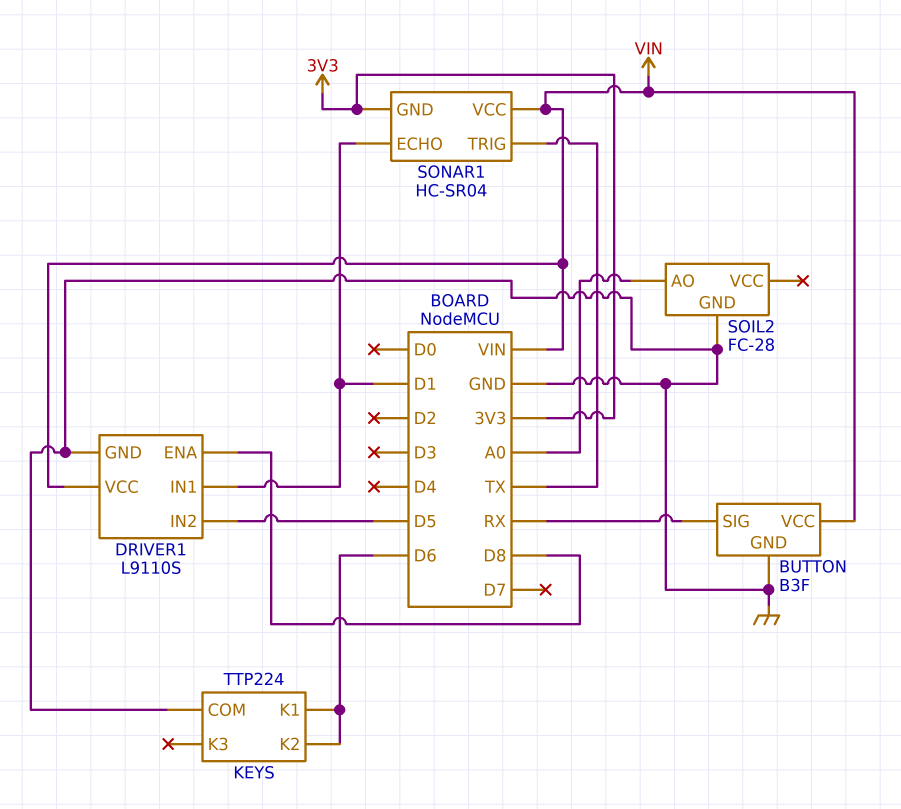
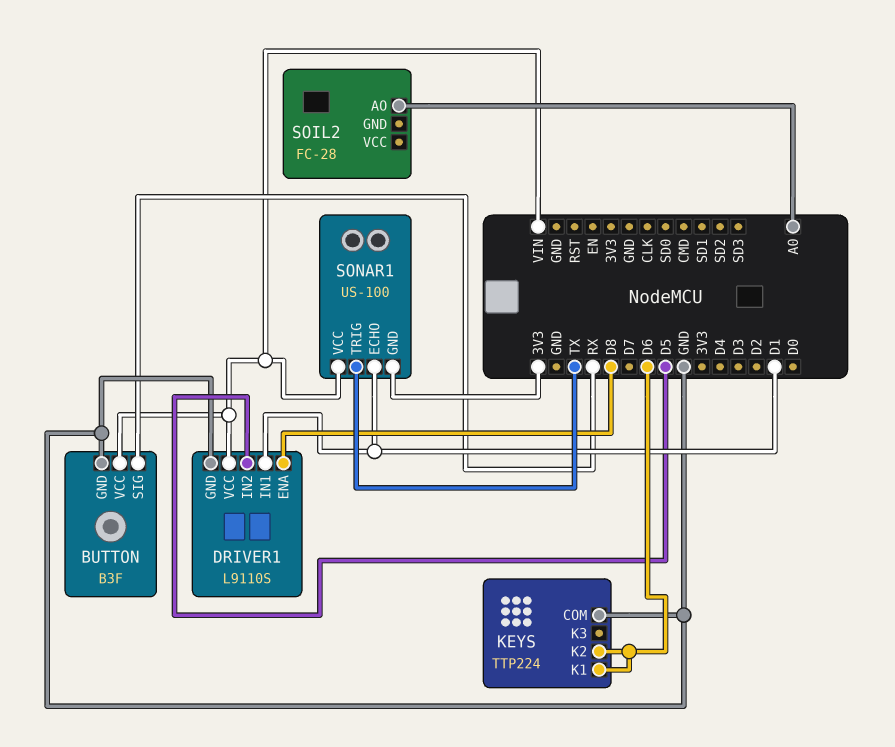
SOIL2 pin GND: GND -> none
SONAR1: HC-SR04 -> US-100

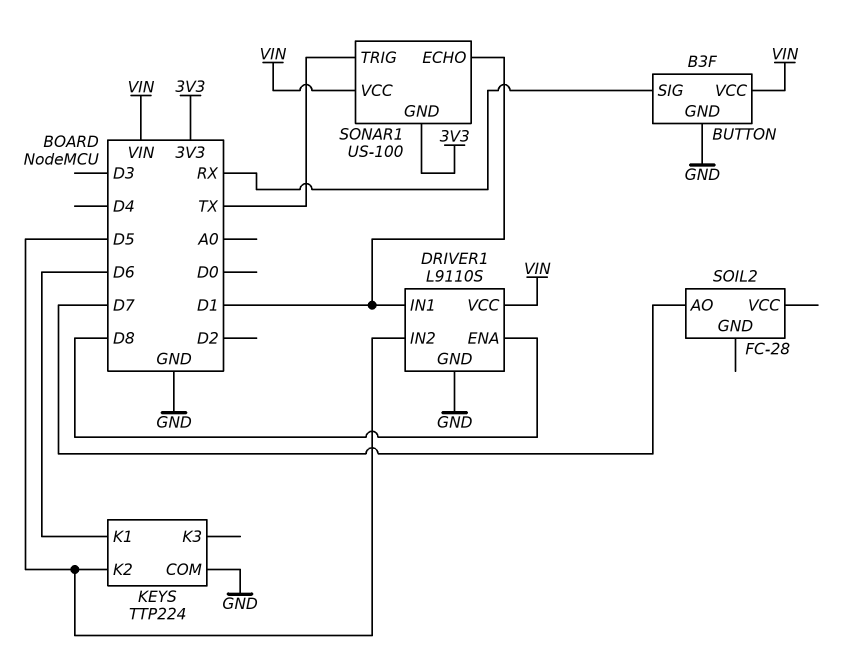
KEYS pin K2: D6 -> D5
SOIL2 pin AO: A0 -> D7

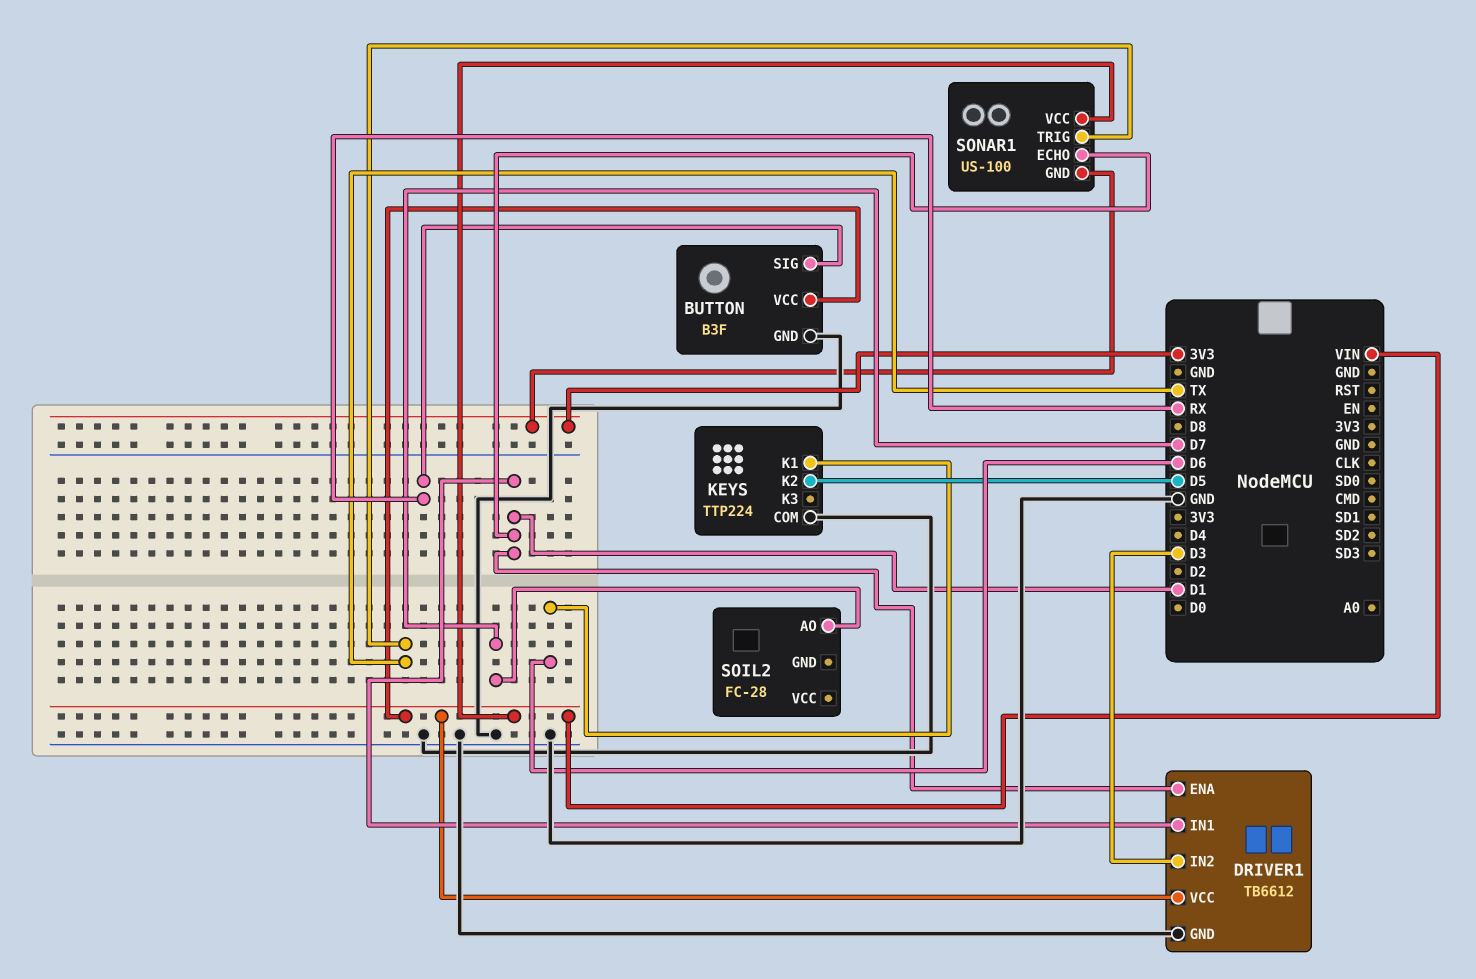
DRIVER1: L9110S -> TB6612
DRIVER1 pin ENA: D8 -> D1
DRIVER1 pin IN2: D5 -> D3

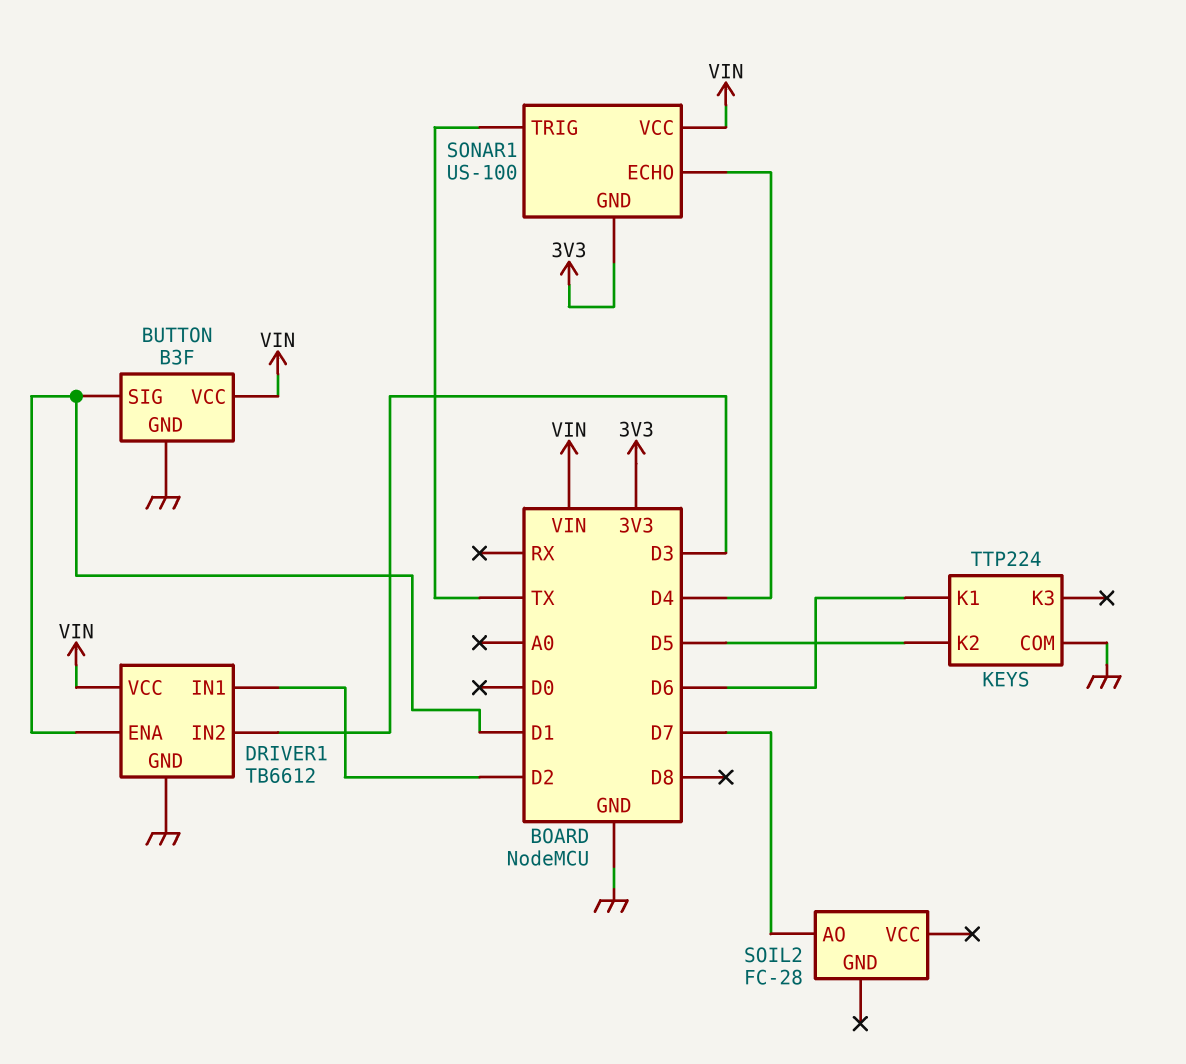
BUTTON pin SIG: RX -> D1
DRIVER1 pin IN1: D1 -> D2
SONAR1 pin ECHO: D1 -> D4

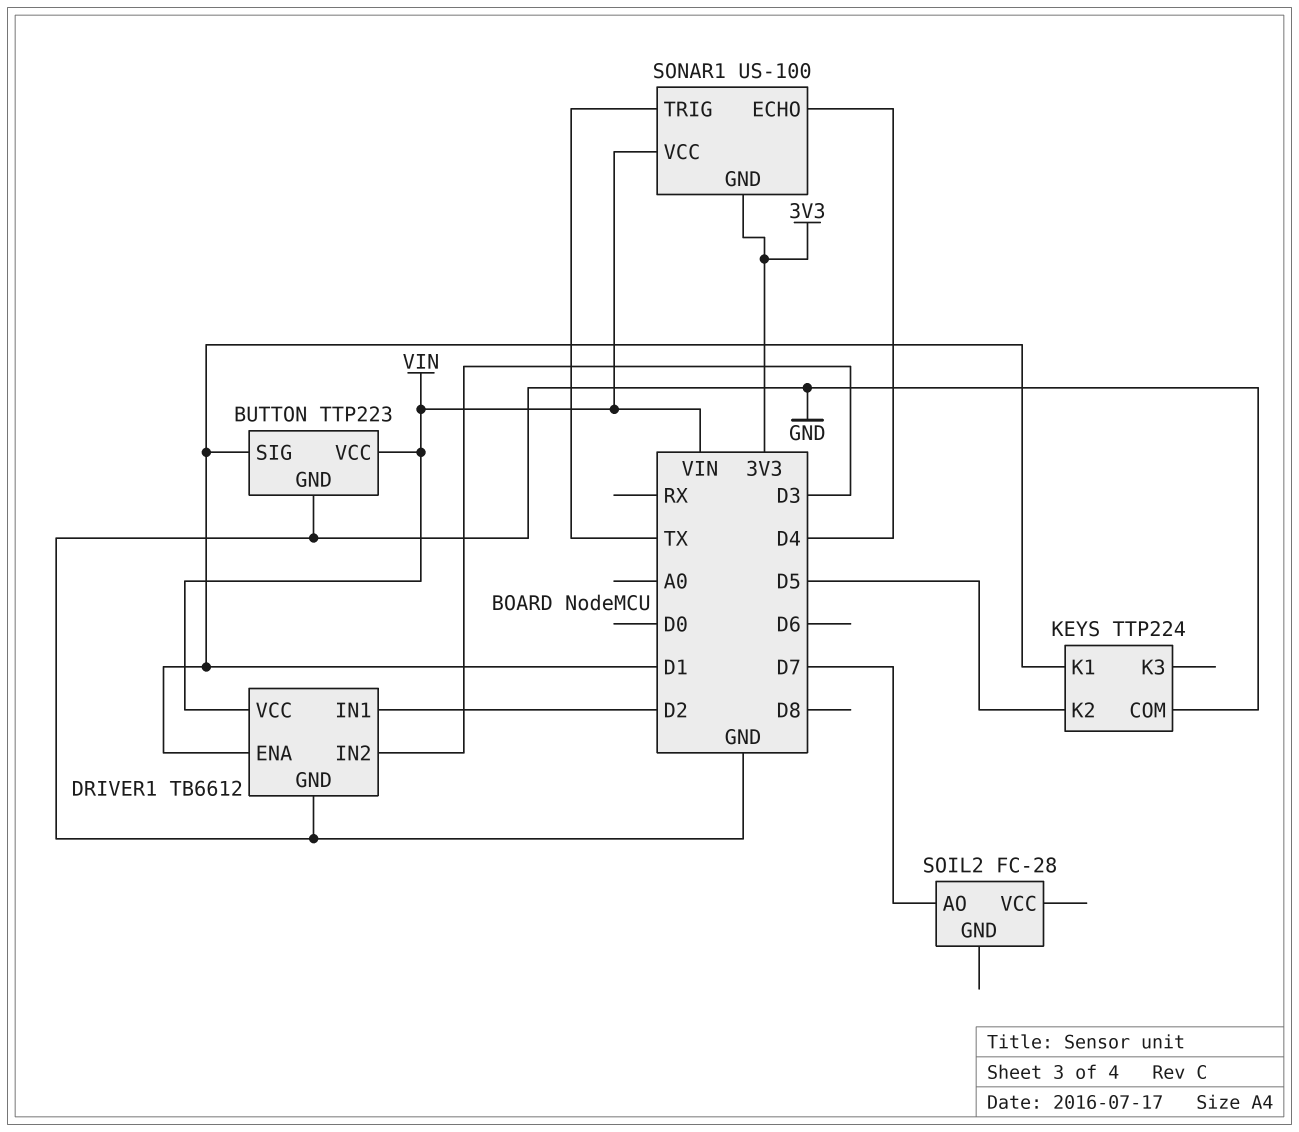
BUTTON: B3F -> TTP223
KEYS pin K1: D6 -> D1

